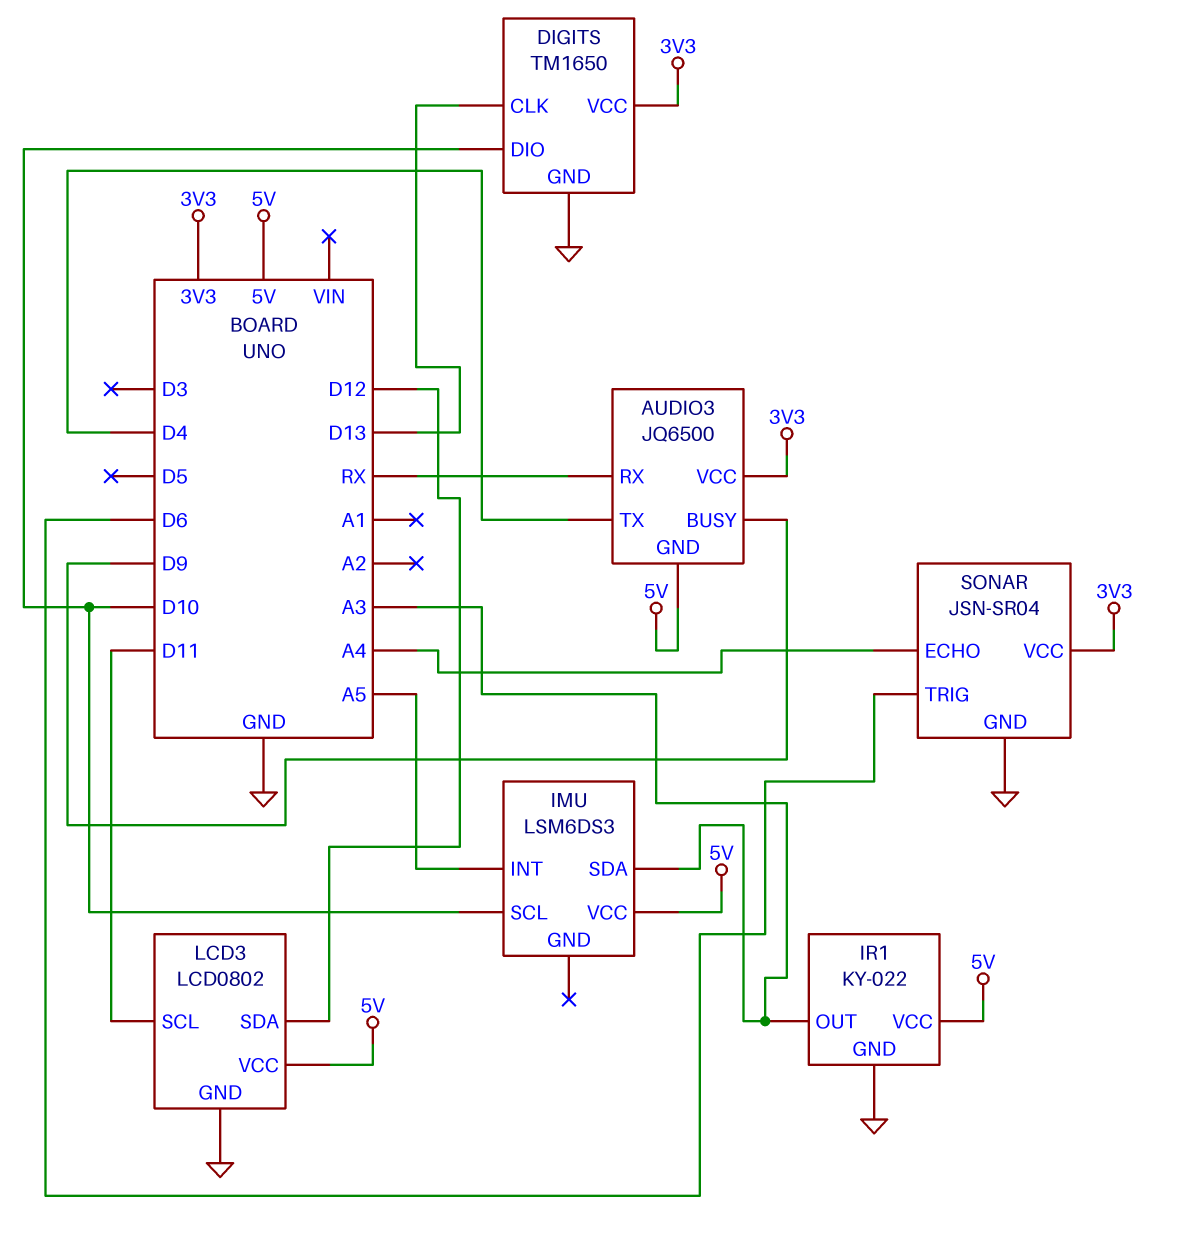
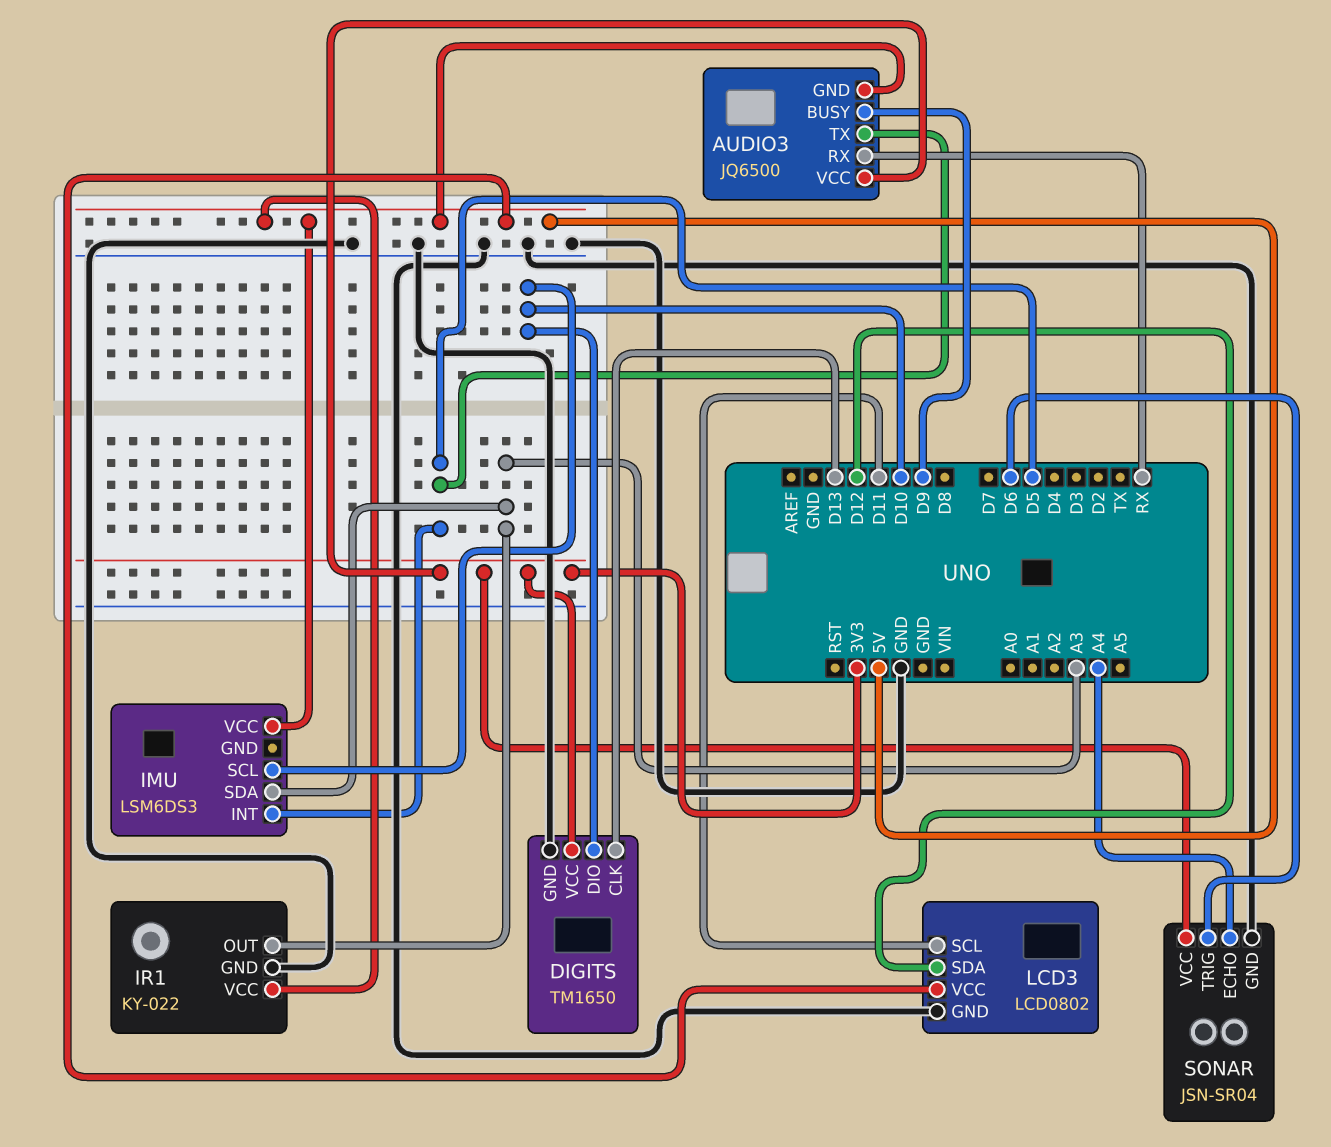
AUDIO3 pin TX: D4 -> D5
IMU pin INT: A5 -> D5

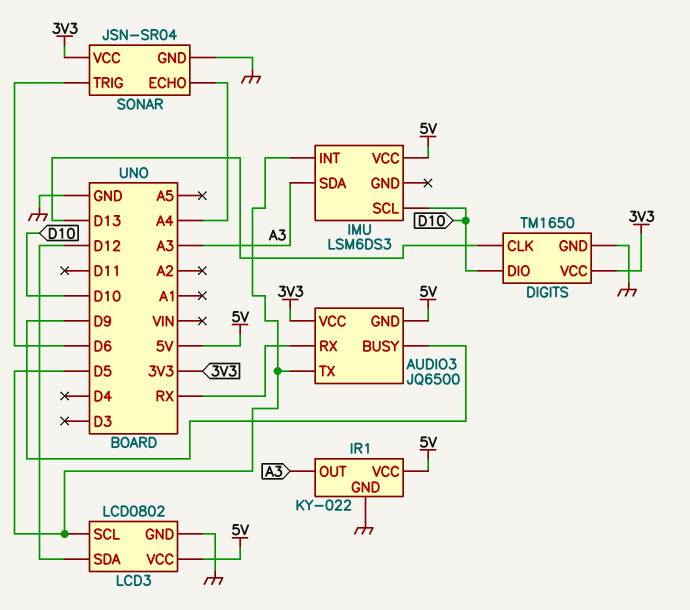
LCD3 pin SCL: D11 -> D5

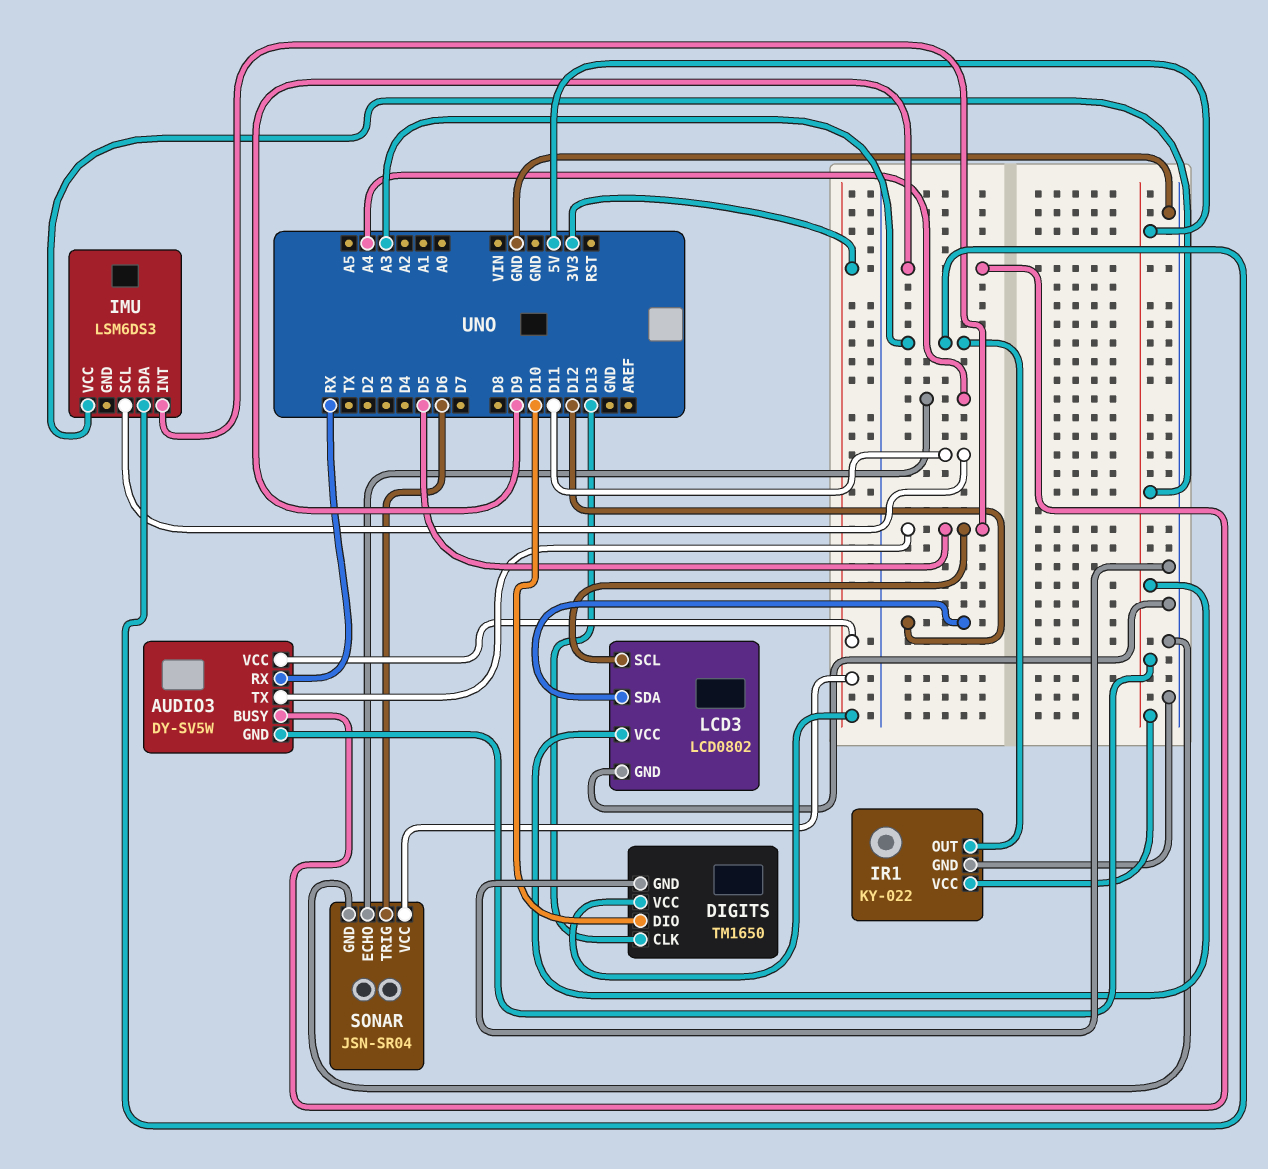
AUDIO3: JQ6500 -> DY-SV5W
IMU pin SCL: D10 -> D11

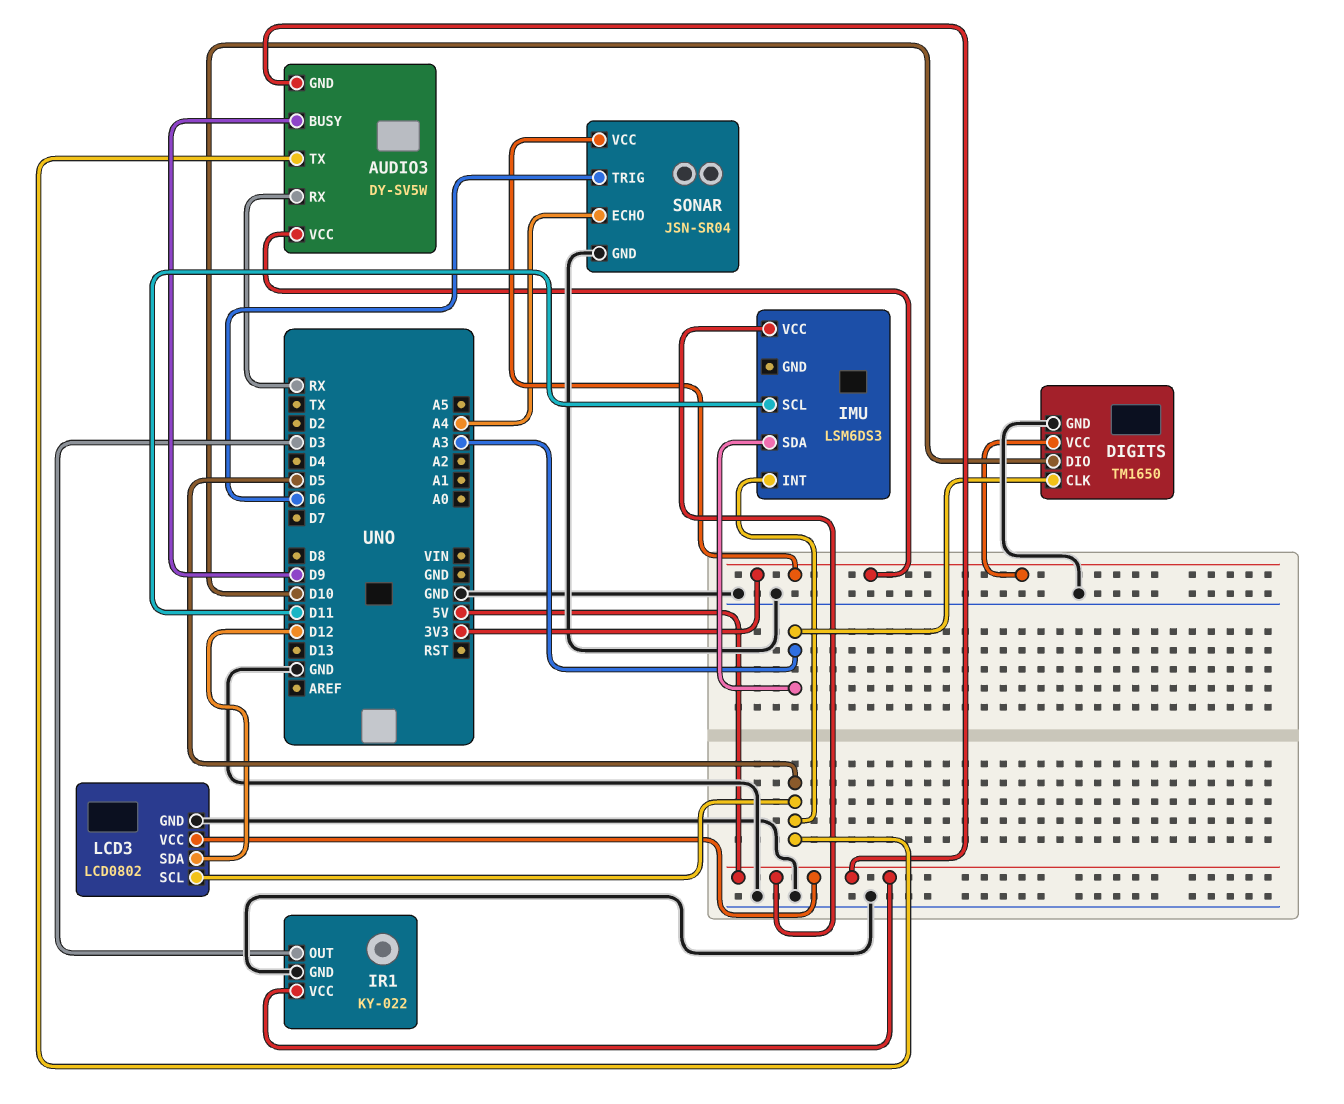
DIGITS pin CLK: D13 -> A3
IR1 pin OUT: A3 -> D3

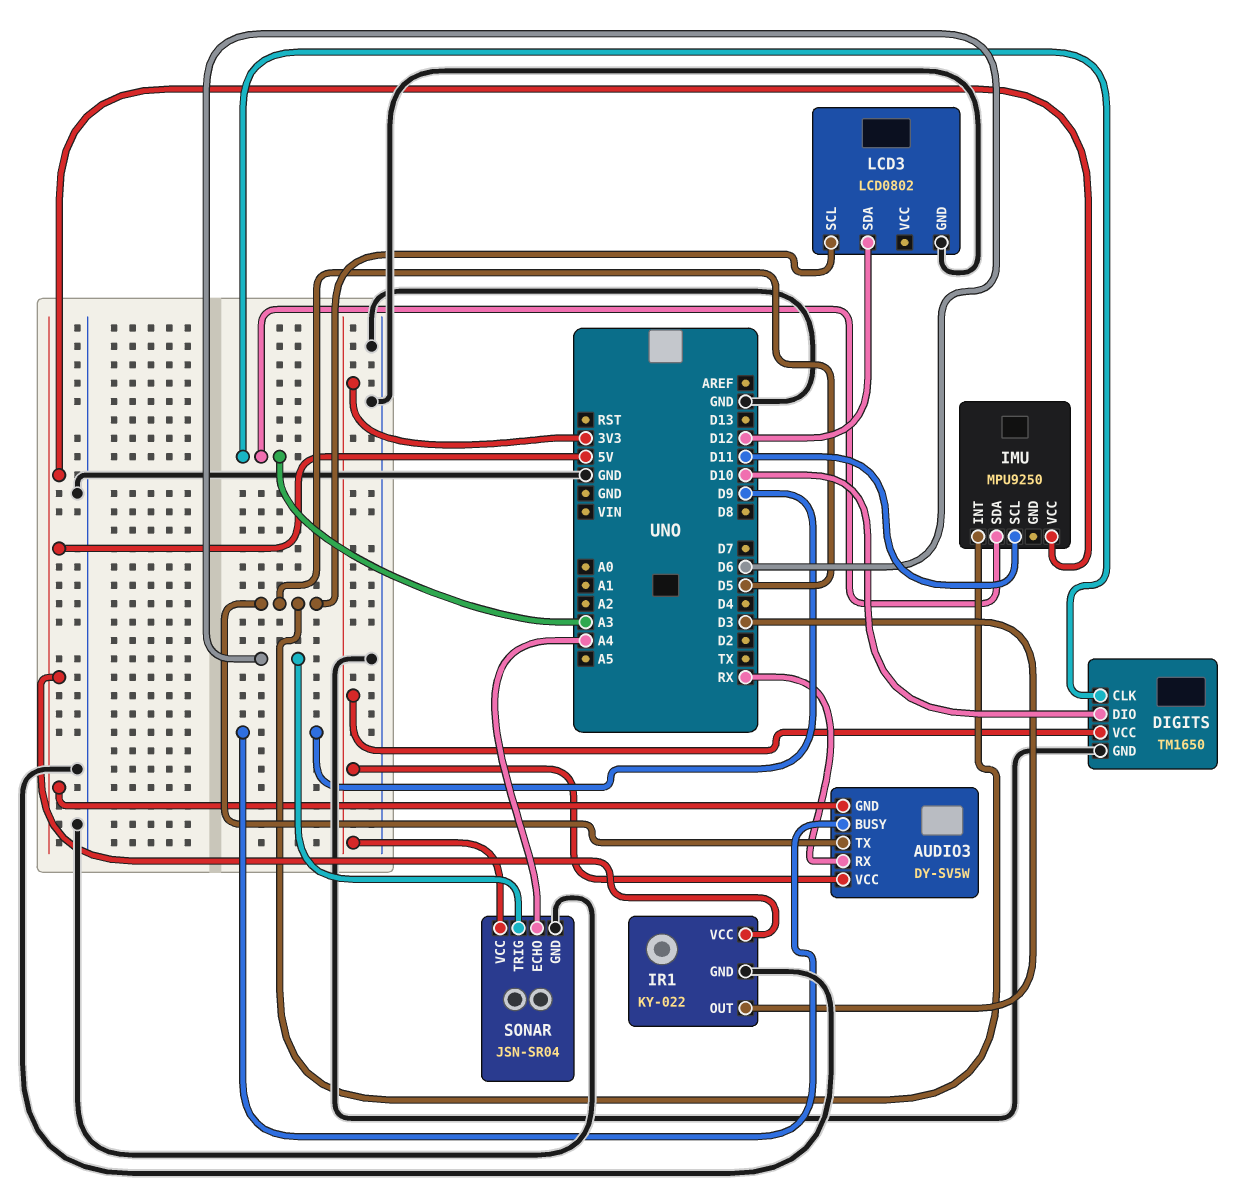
IMU: LSM6DS3 -> MPU9250
LCD3 pin VCC: 5V -> none

